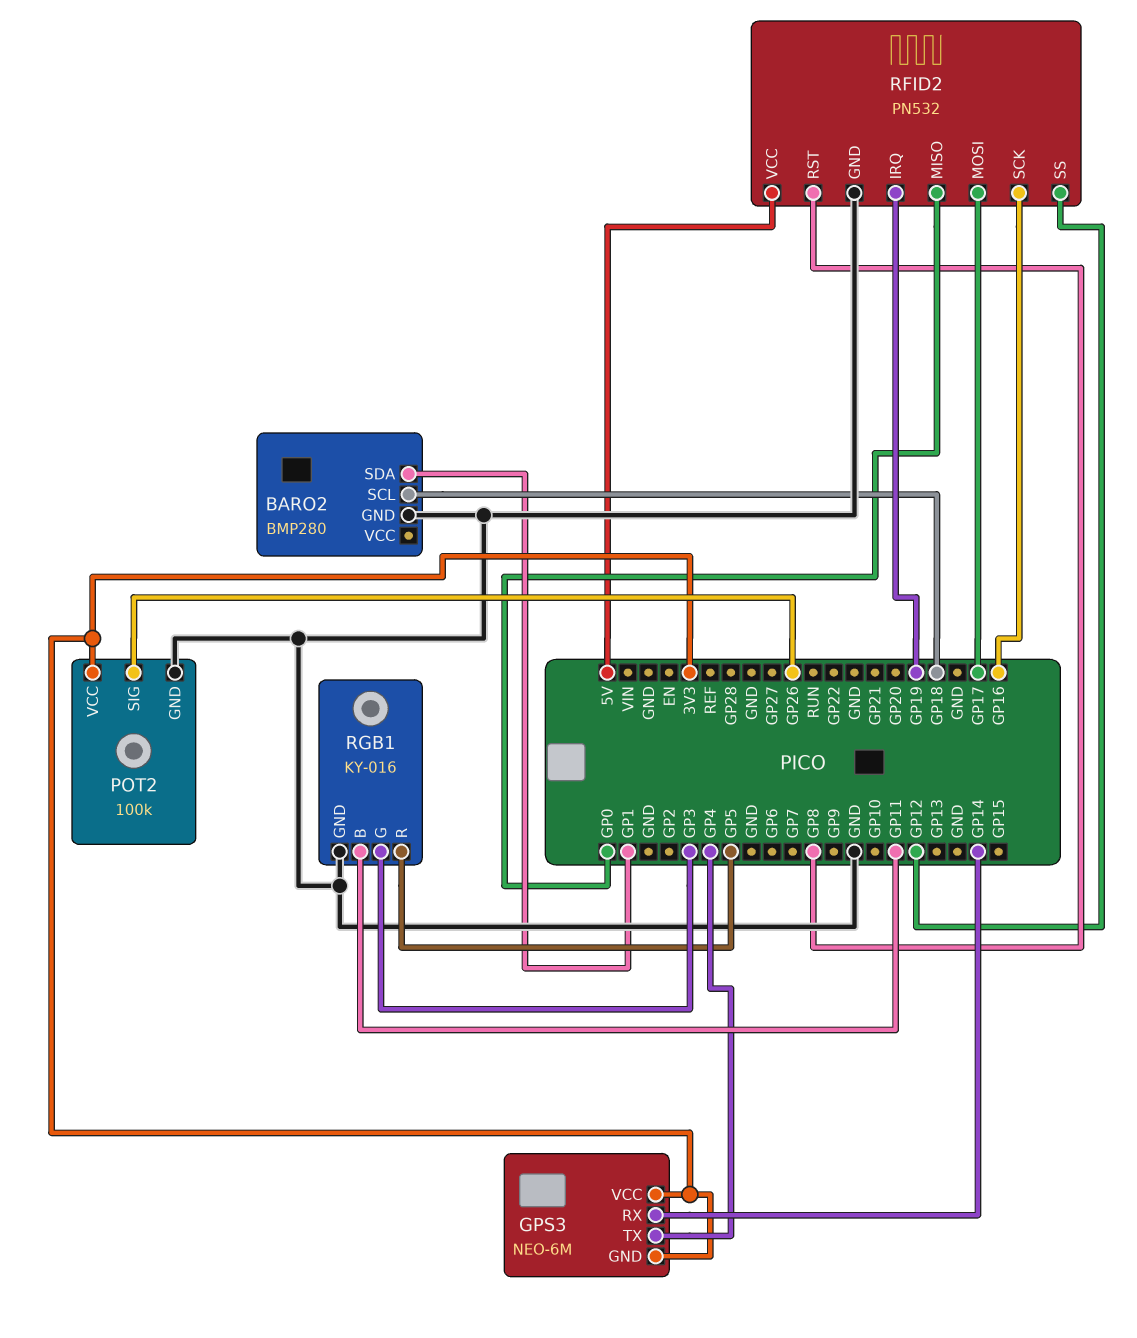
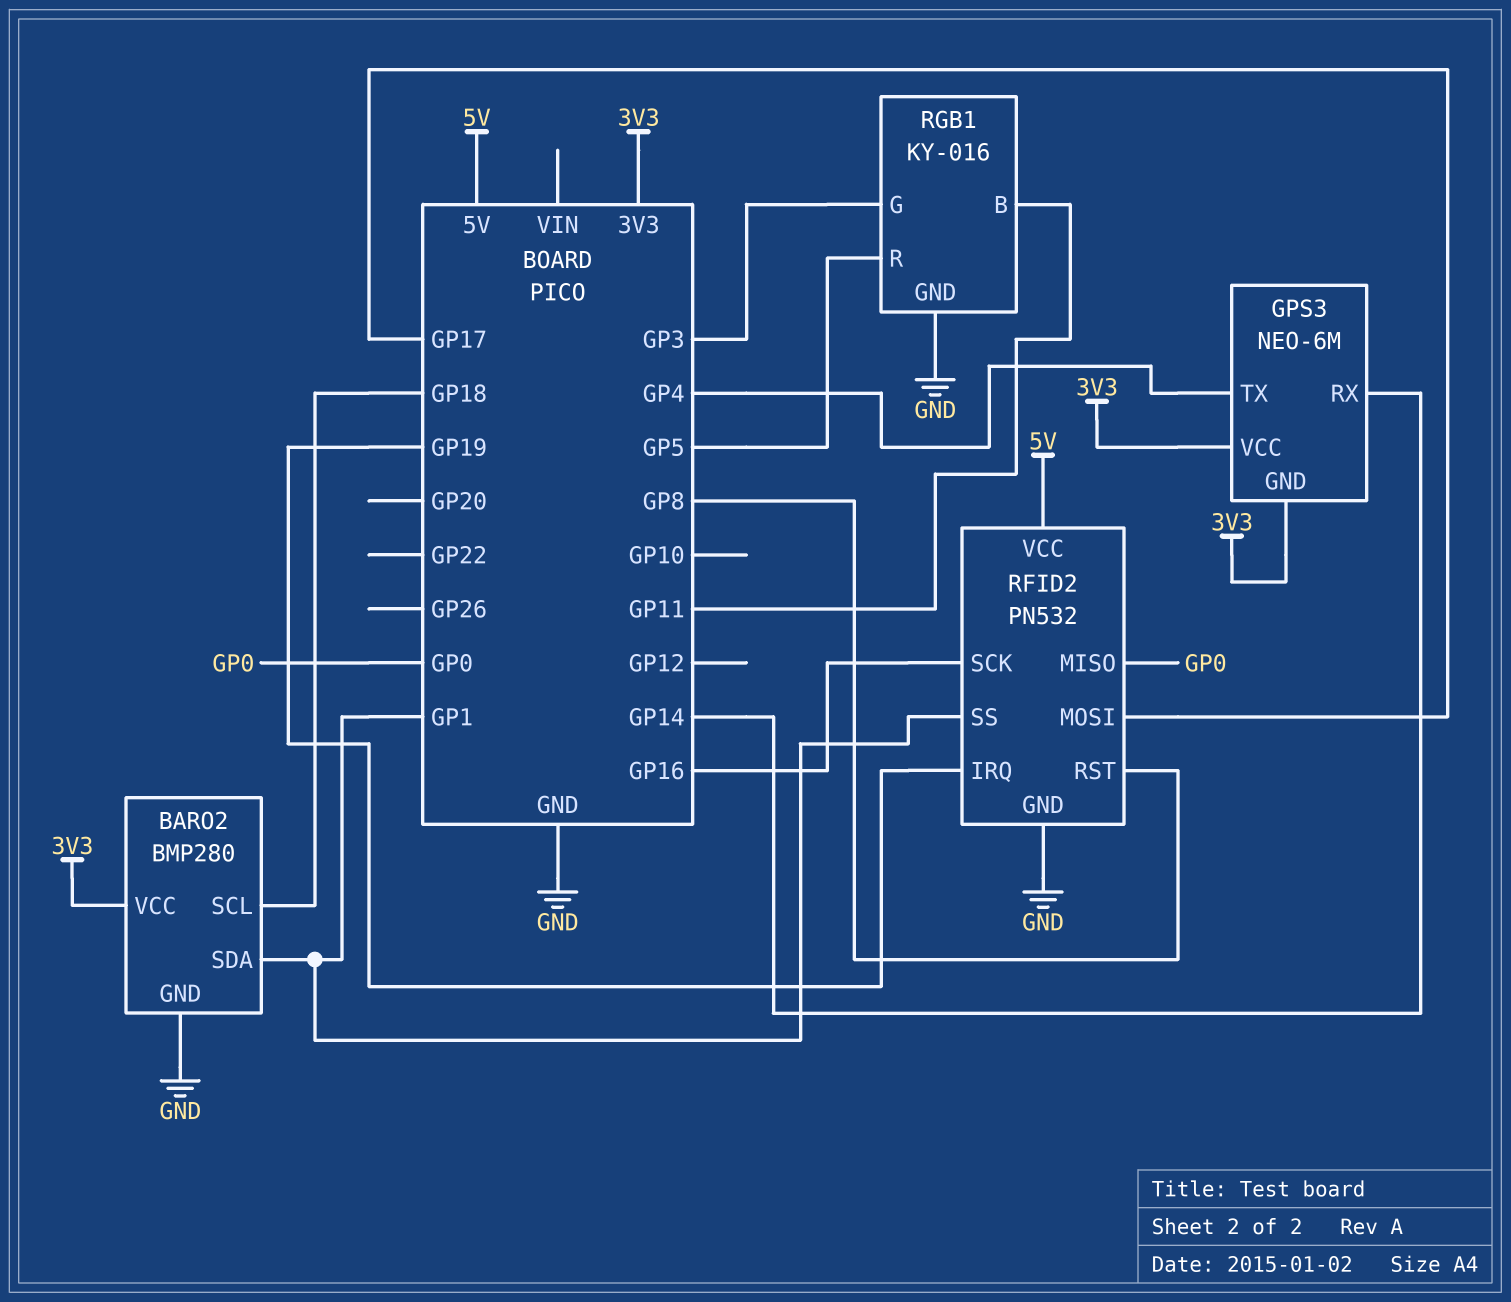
BARO2 pin VCC: none -> 3V3
POT2: 100k -> none
POT2 pin GND: GND -> none
POT2 pin SIG: GP26 -> none
POT2 pin VCC: 3V3 -> none
RFID2 pin SS: GP12 -> GP1

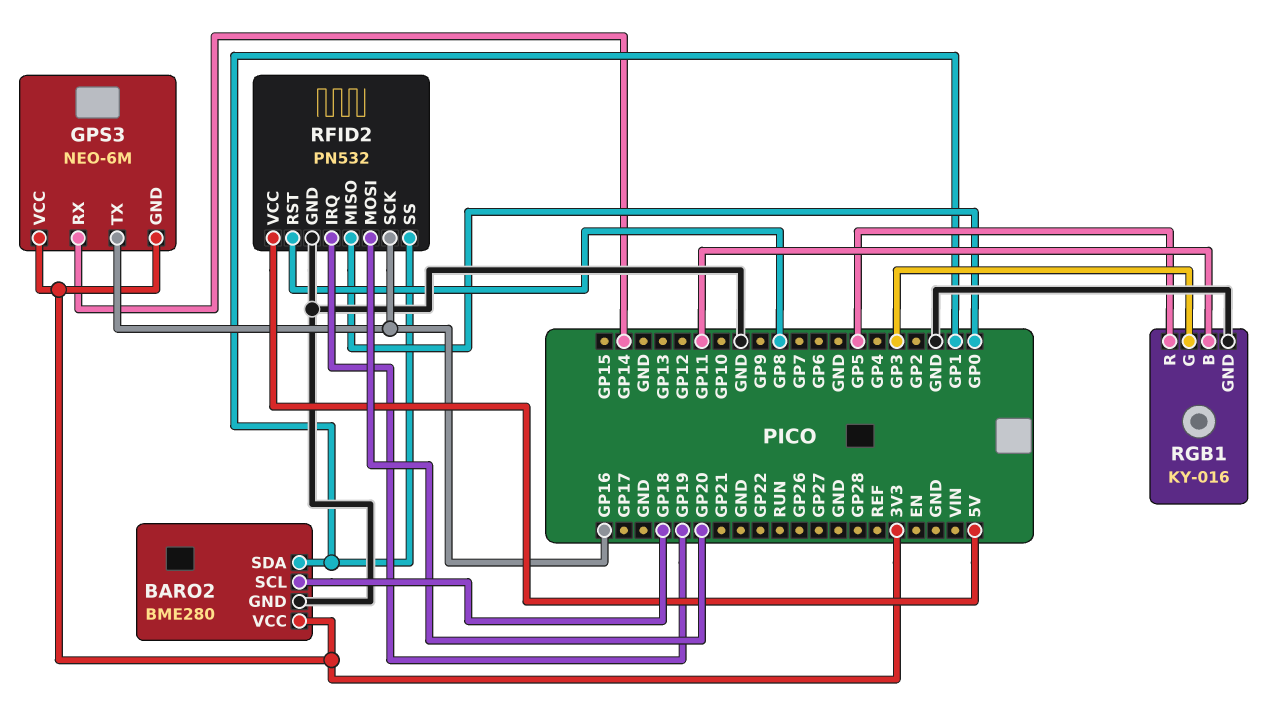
BARO2: BMP280 -> BME280
GPS3 pin TX: GP4 -> GP16
RFID2 pin MOSI: GP17 -> GP20

